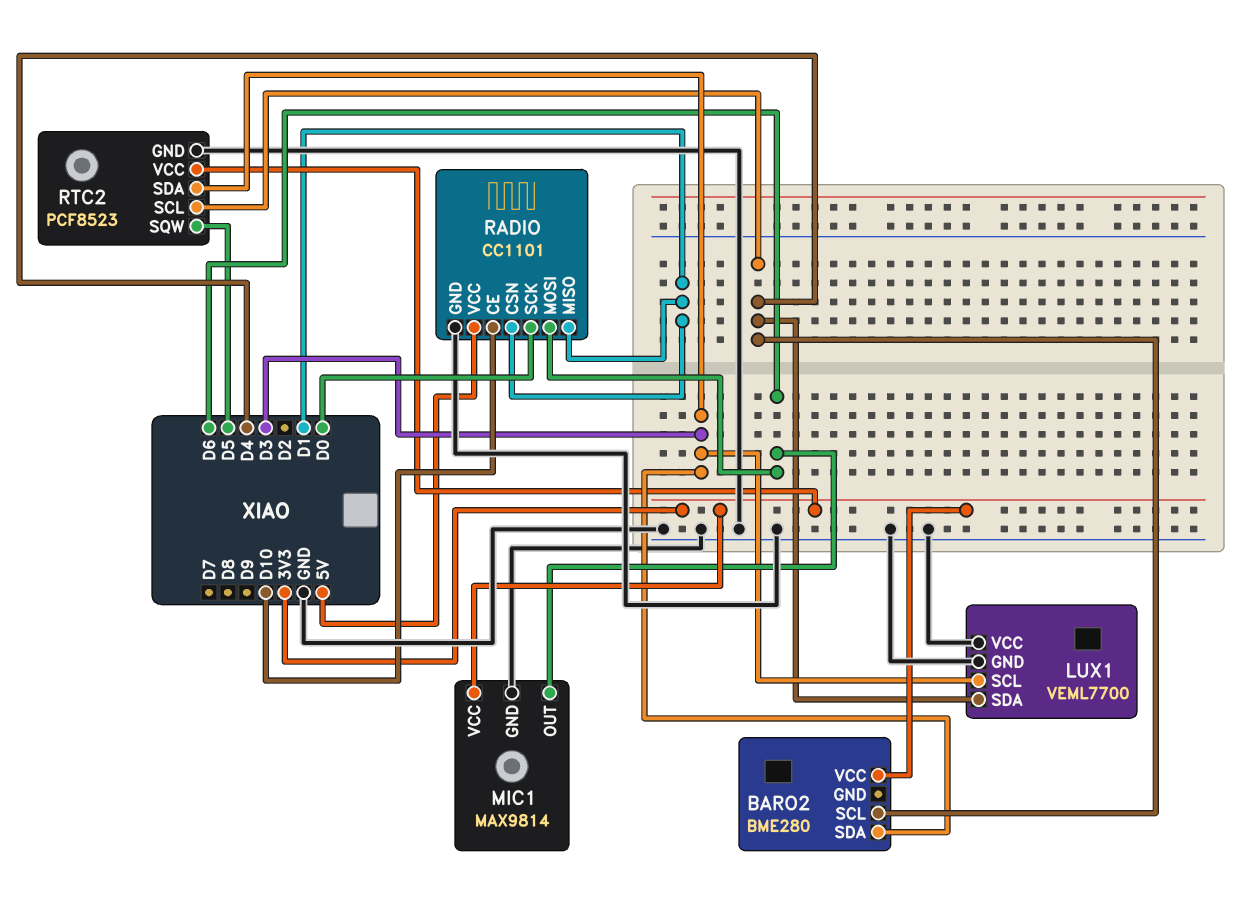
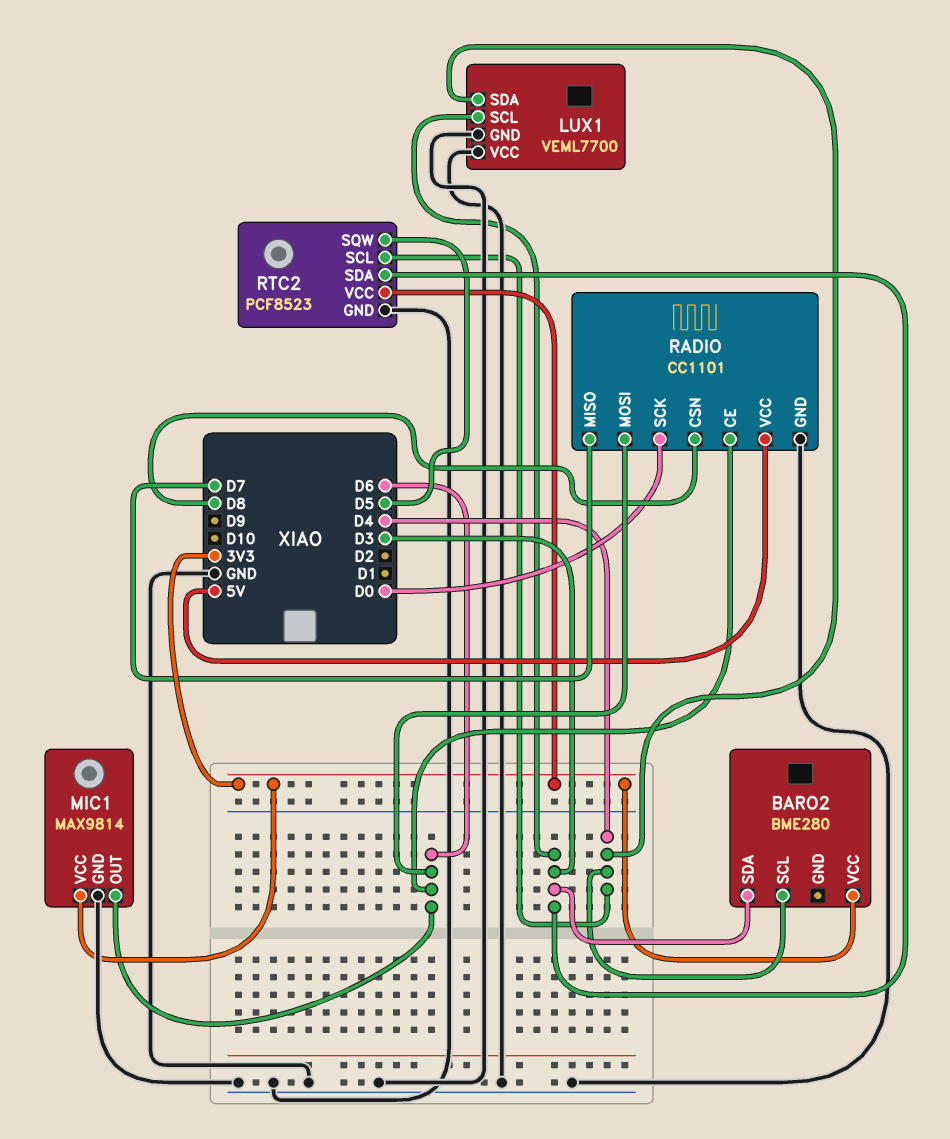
RADIO pin CE: D10 -> D6
RADIO pin CSN: D1 -> D8
RADIO pin MISO: D1 -> D7

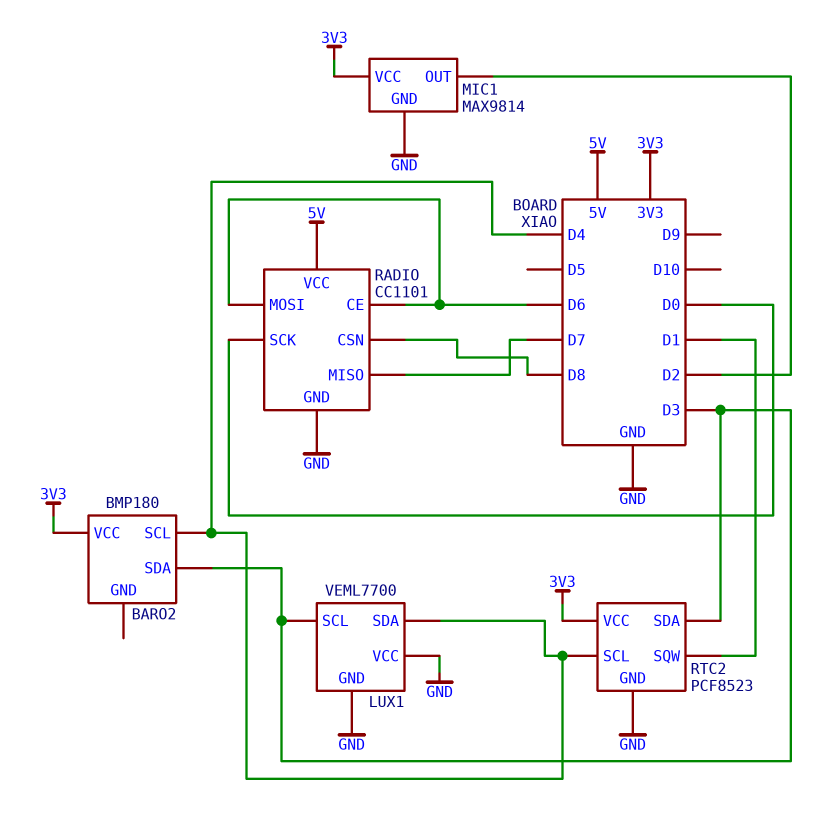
BARO2: BME280 -> BMP180
MIC1 pin OUT: D6 -> D2
RTC2 pin SQW: D5 -> D1

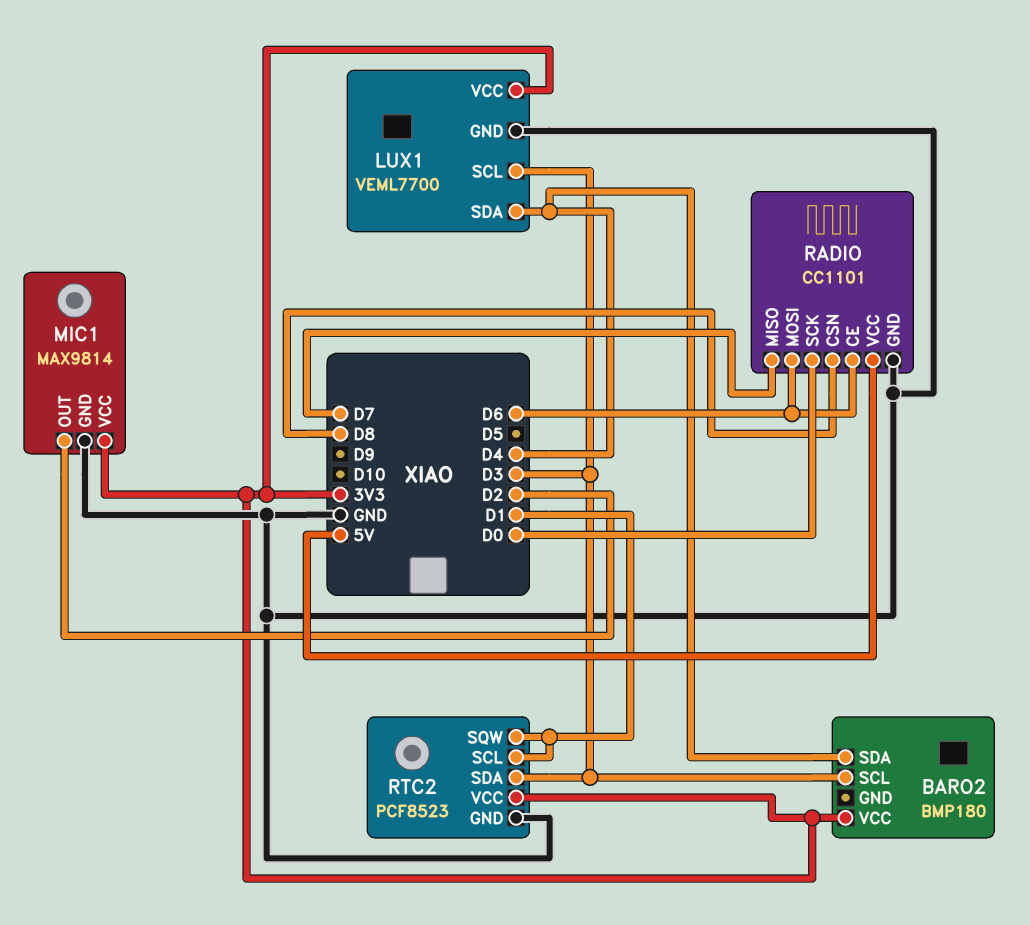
BARO2 pin SCL: D4 -> D3
BARO2 pin SDA: D3 -> D4
LUX1 pin VCC: GND -> 3V3
RTC2 pin SCL: D4 -> D1

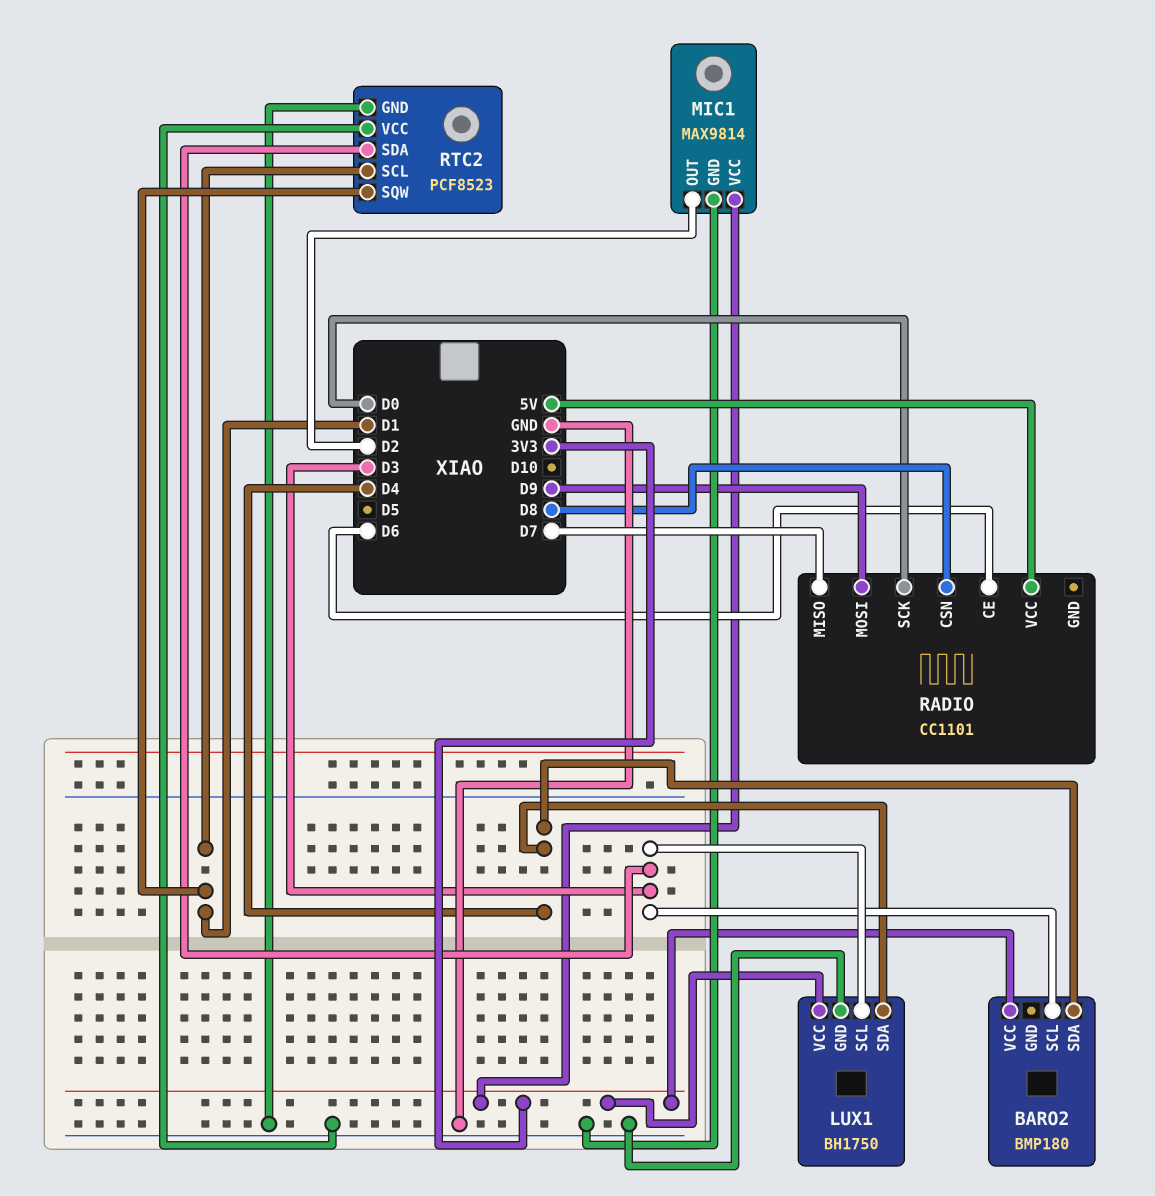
LUX1: VEML7700 -> BH1750
RADIO pin GND: GND -> none
RADIO pin MOSI: D6 -> D9
RTC2 pin VCC: 3V3 -> GND

